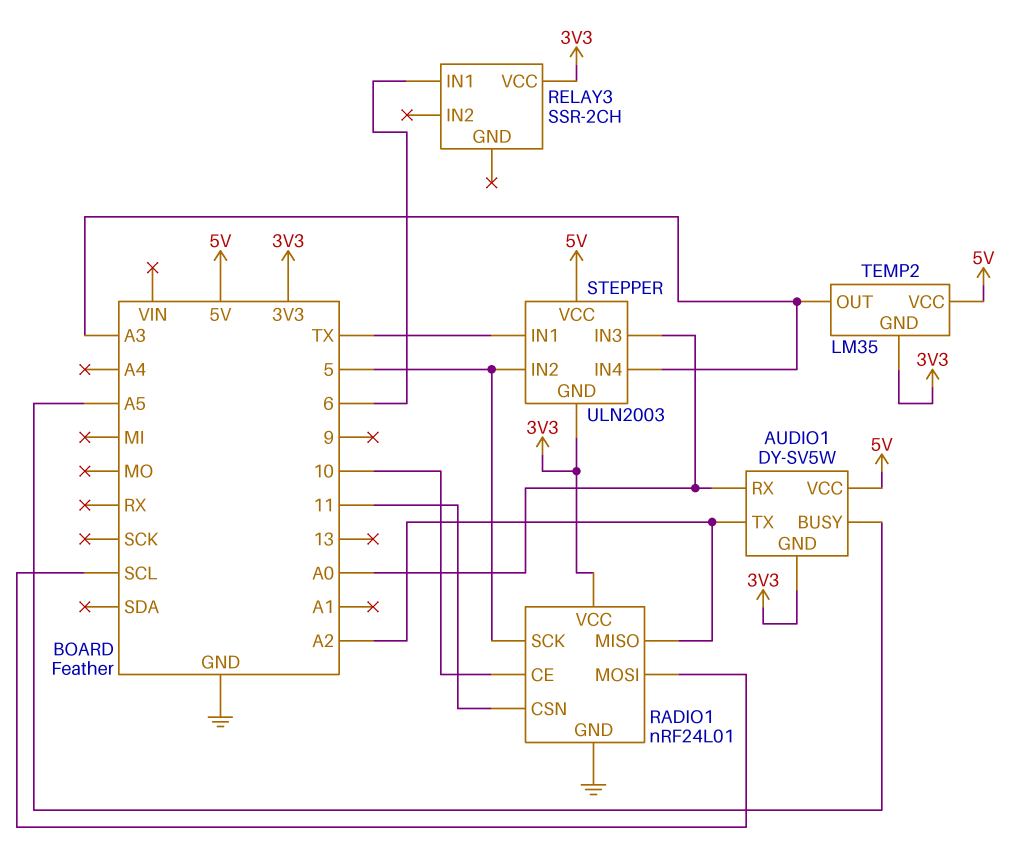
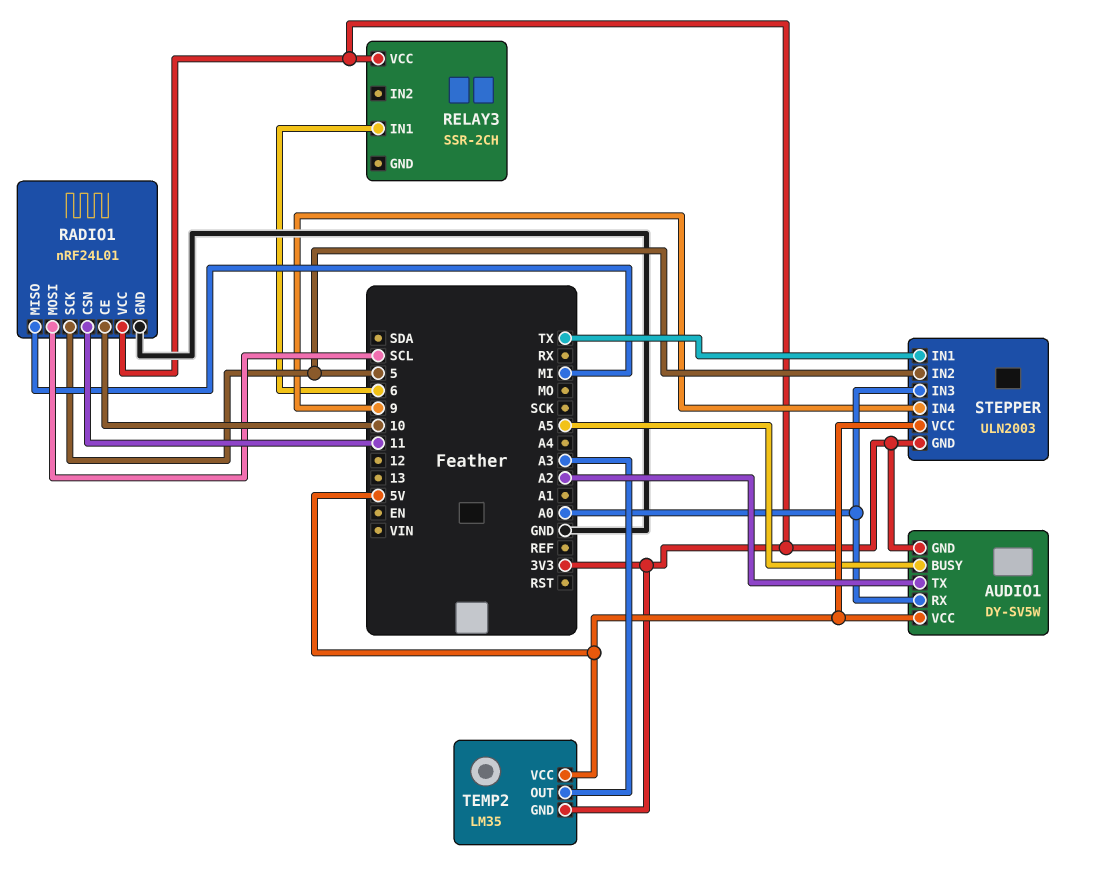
RADIO1 pin MISO: A2 -> MI
STEPPER pin IN4: A3 -> 9

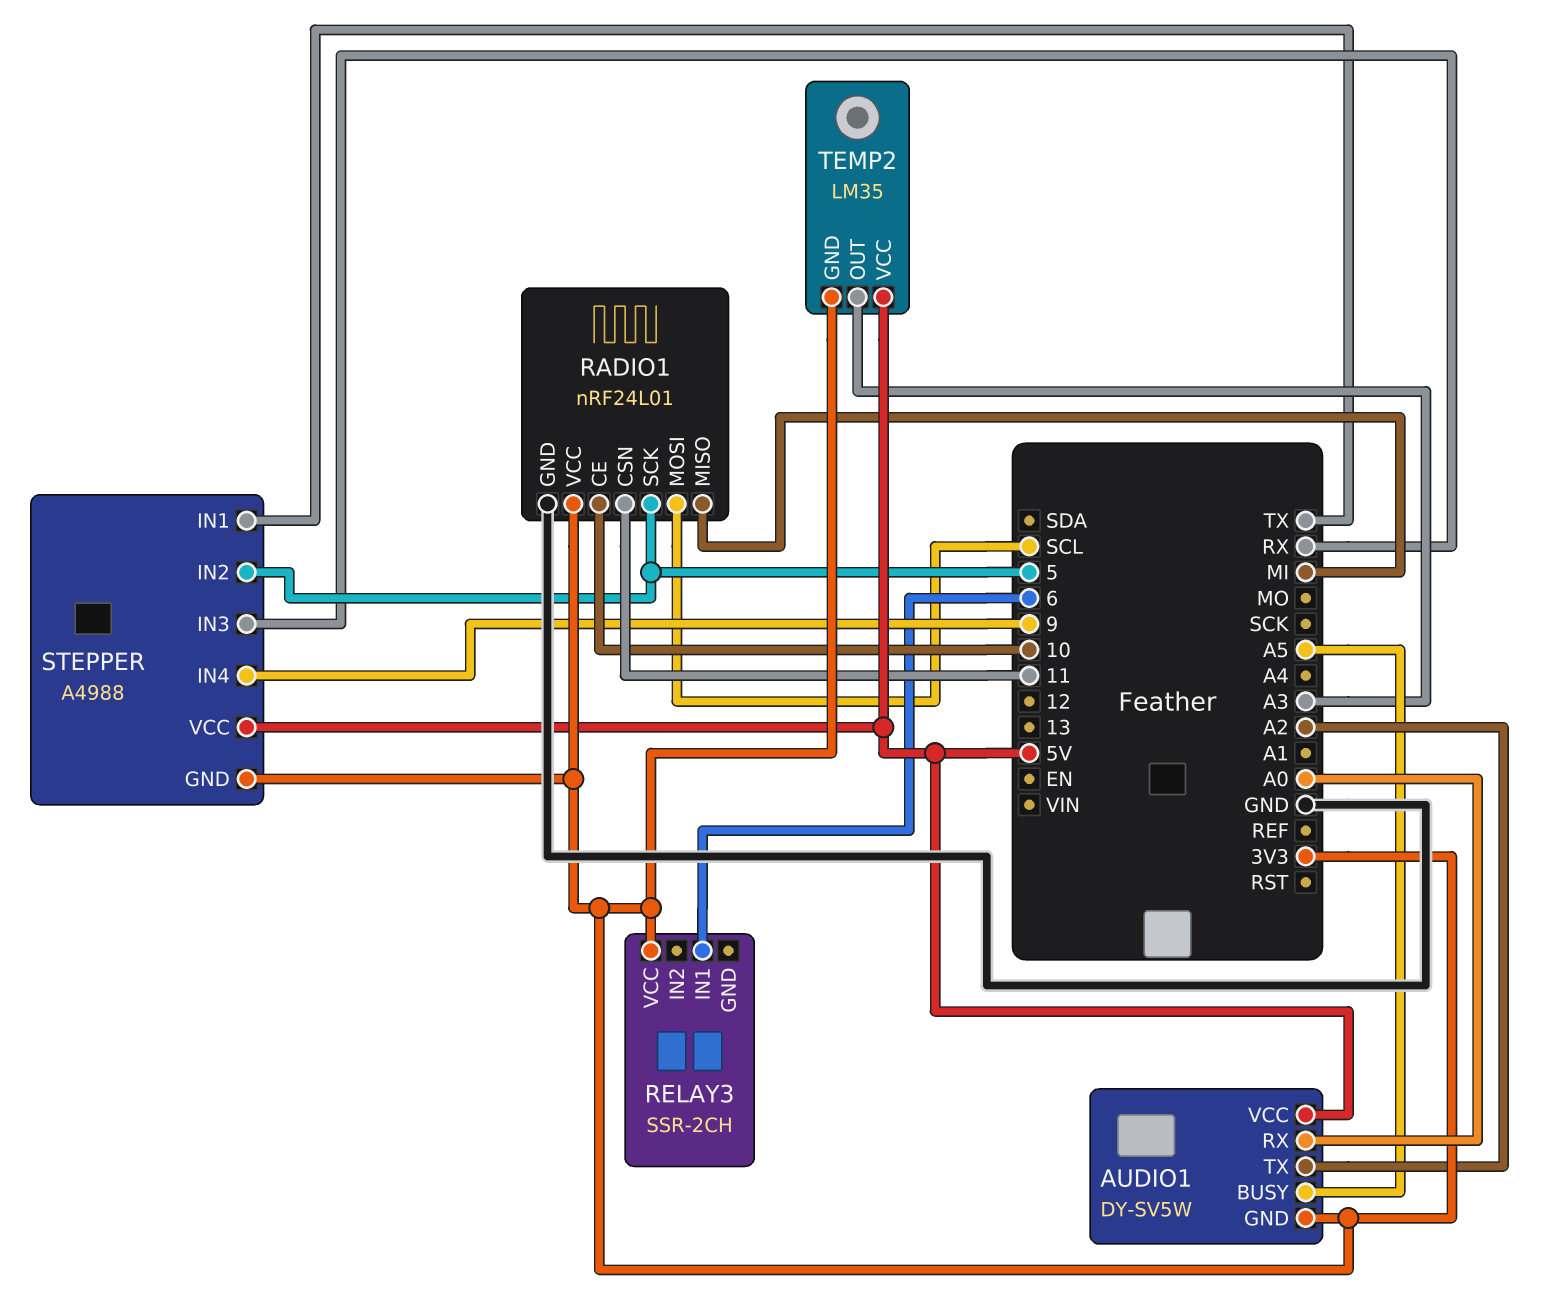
STEPPER: ULN2003 -> A4988
STEPPER pin IN3: A0 -> RX

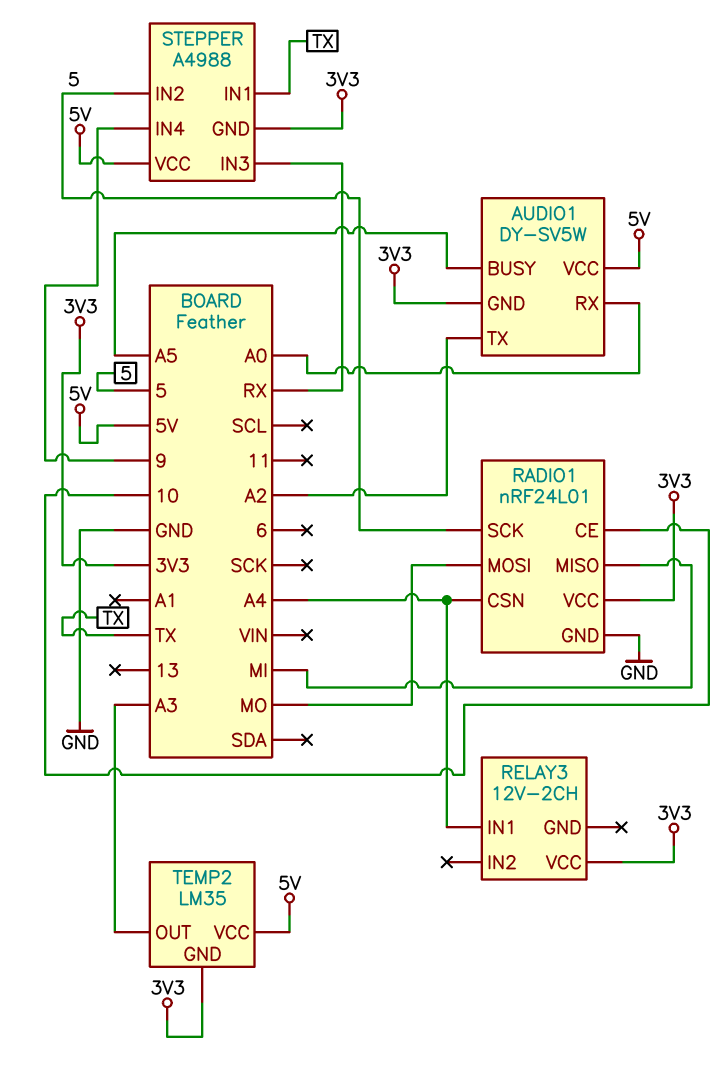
RADIO1 pin CSN: 11 -> A4
RADIO1 pin MOSI: SCL -> MO
RELAY3: SSR-2CH -> 12V-2CH
RELAY3 pin IN1: 6 -> A4

